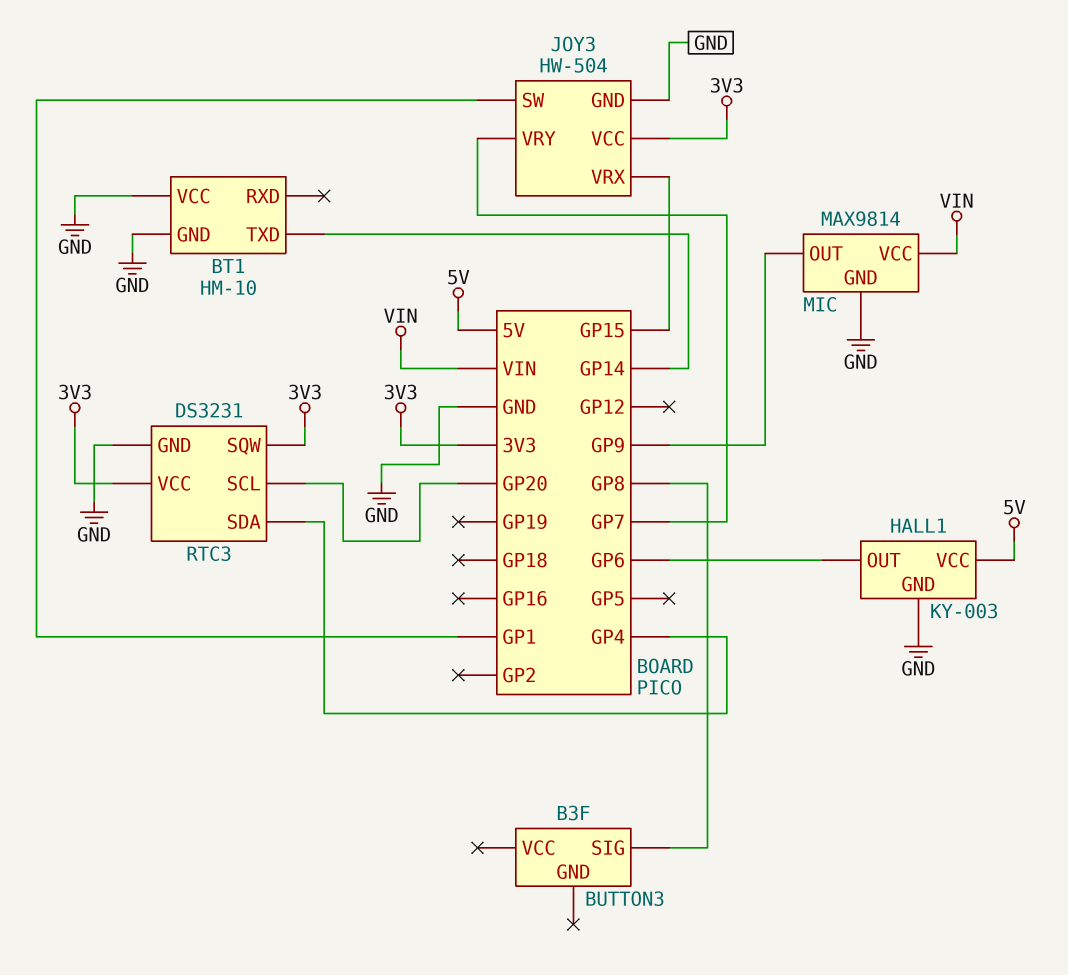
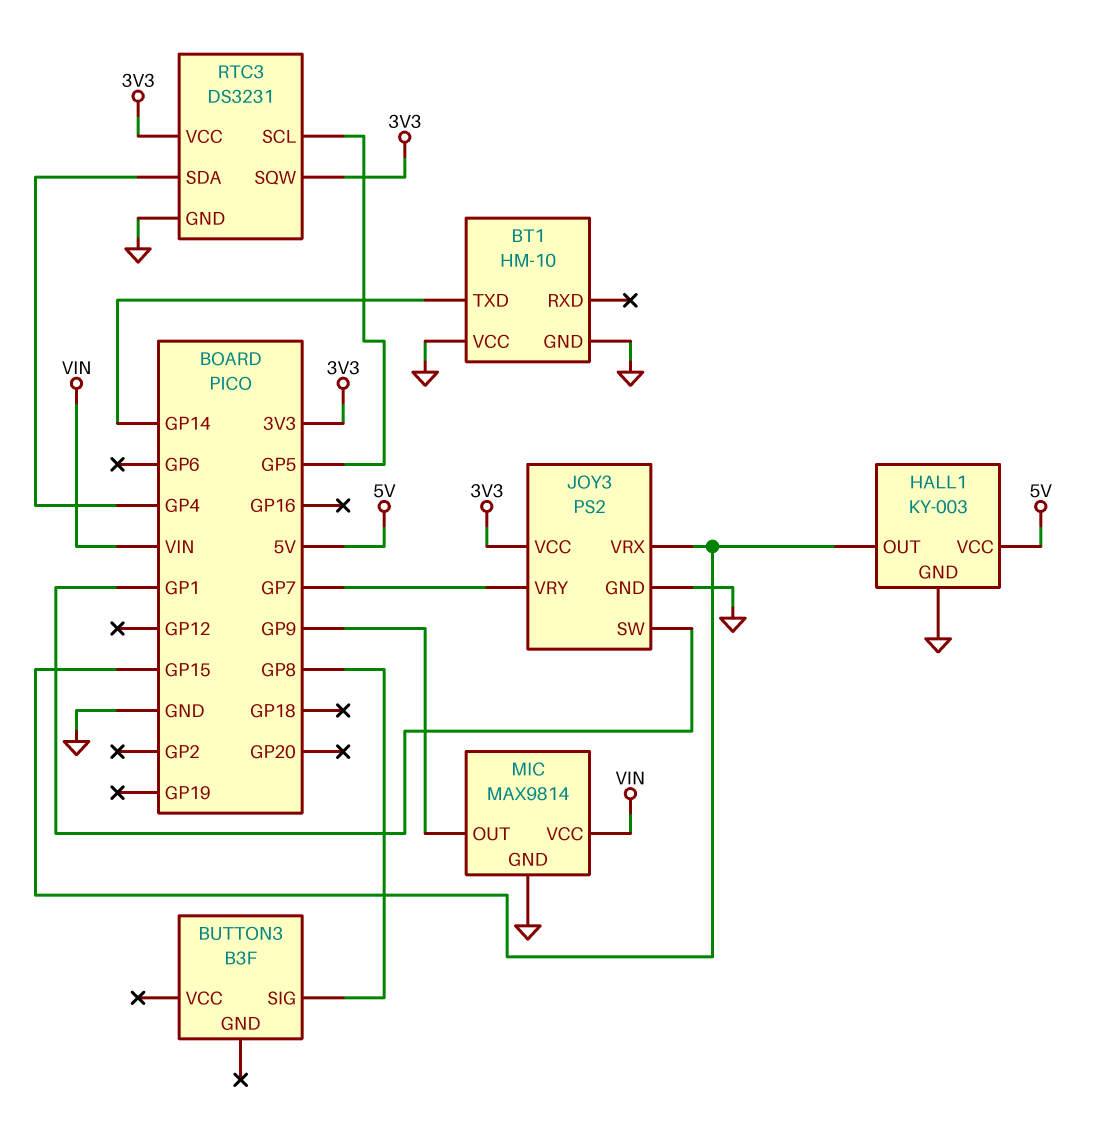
HALL1 pin OUT: GP6 -> GP15
JOY3: HW-504 -> PS2
RTC3 pin SCL: GP20 -> GP5

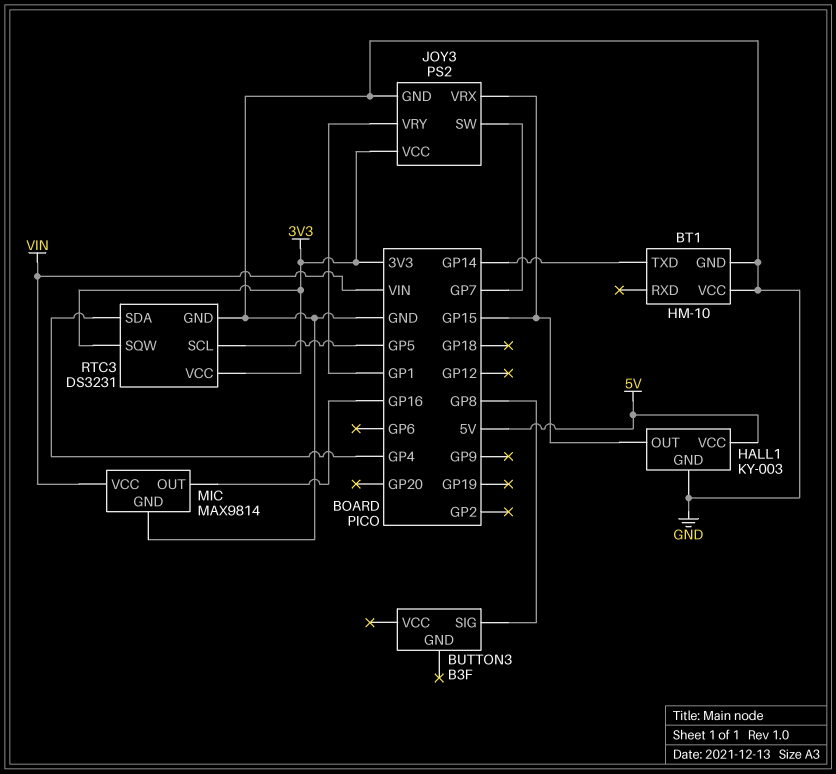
JOY3 pin SW: GP1 -> GP7
JOY3 pin VRY: GP7 -> GP1
MIC pin OUT: GP9 -> GP16

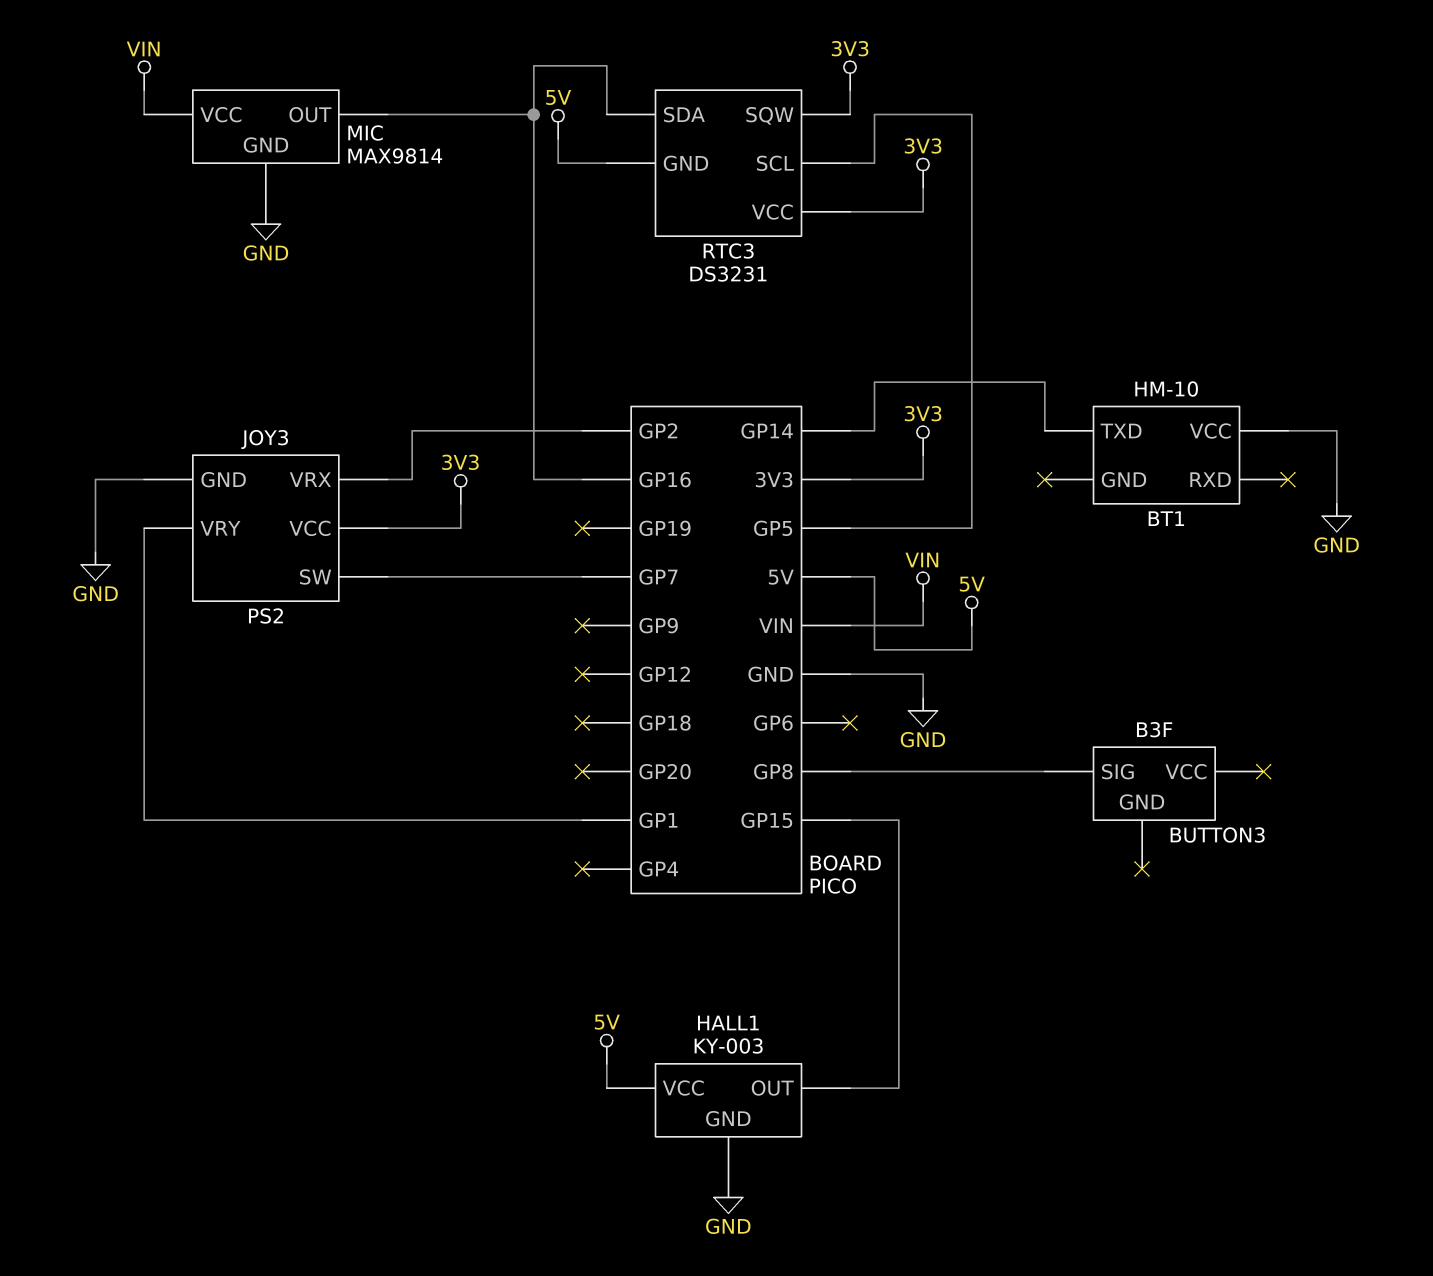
BT1 pin GND: GND -> none
JOY3 pin VRX: GP15 -> GP2
RTC3 pin GND: GND -> 5V
RTC3 pin SDA: GP4 -> GP16

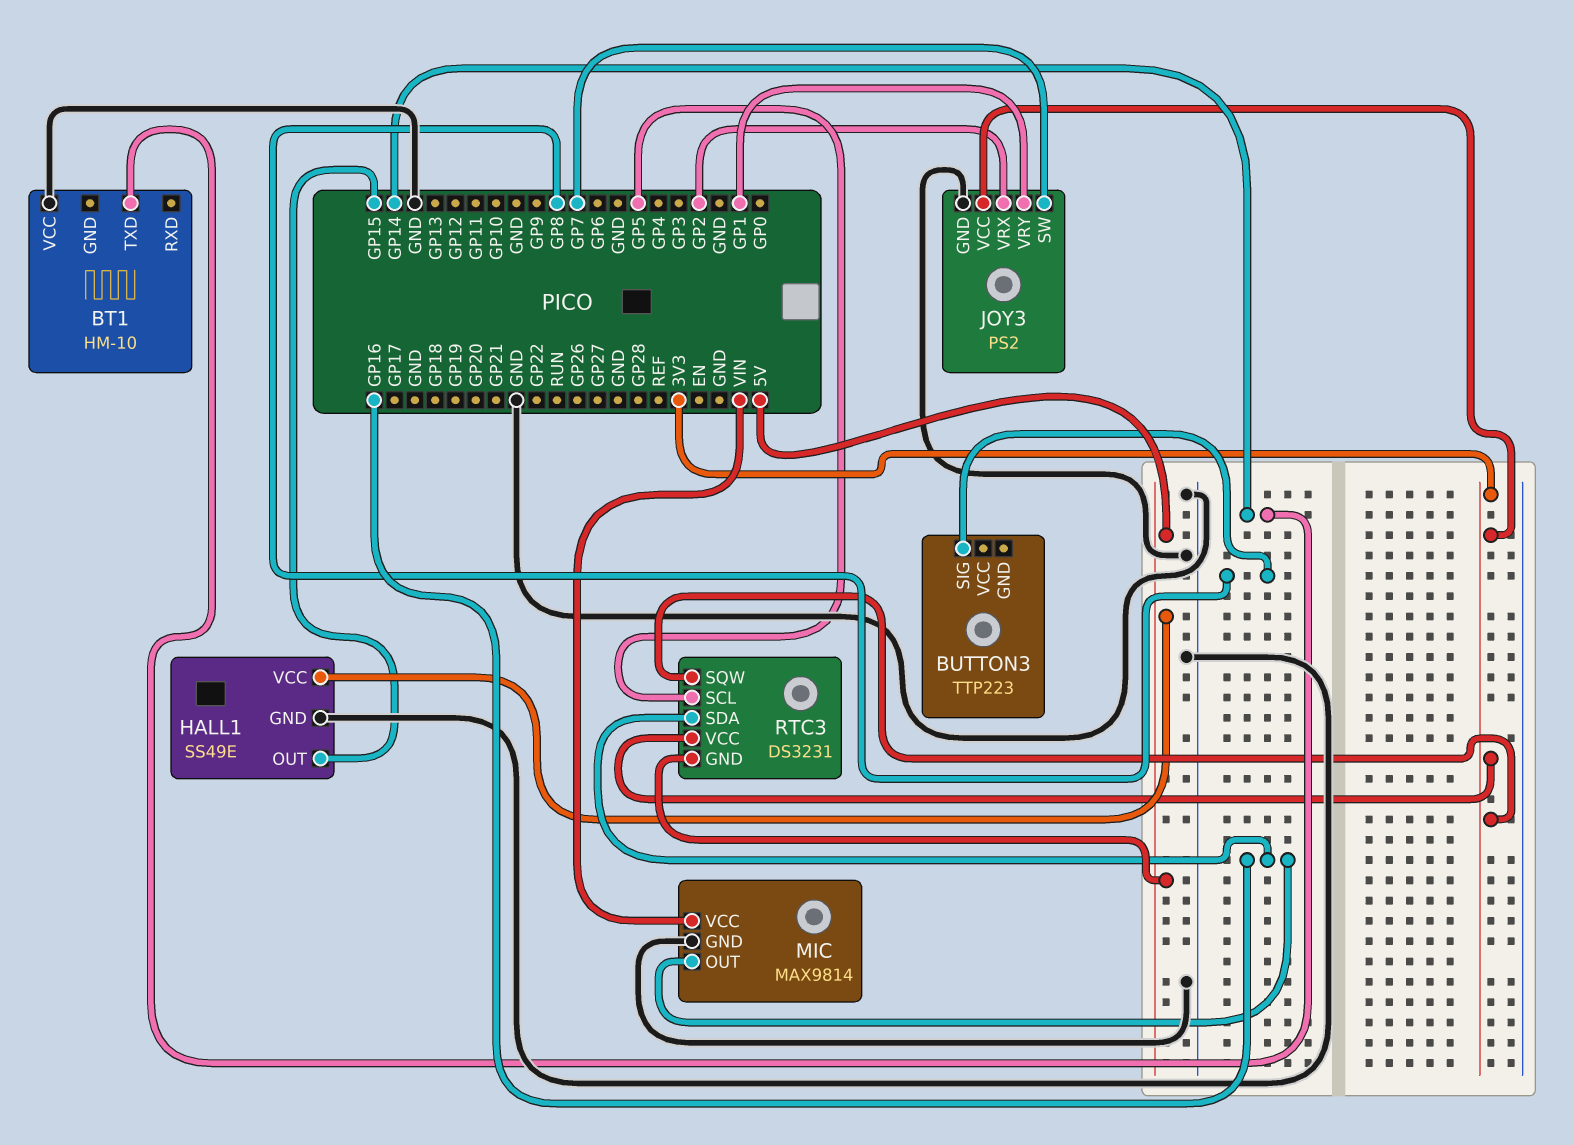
BUTTON3: B3F -> TTP223
HALL1: KY-003 -> SS49E

